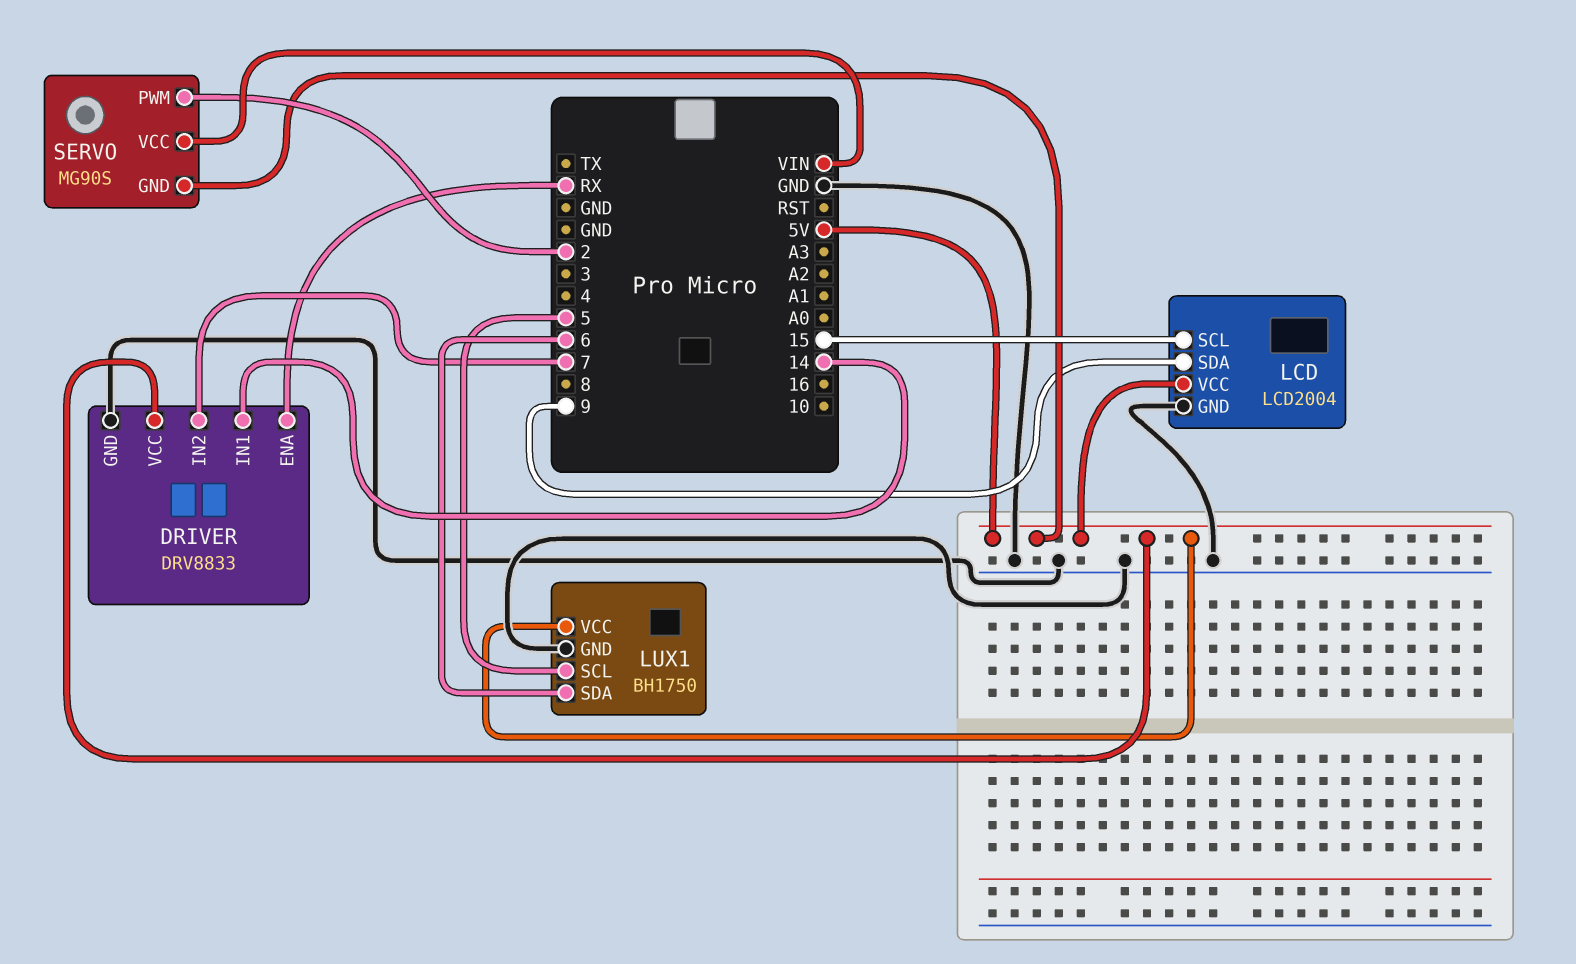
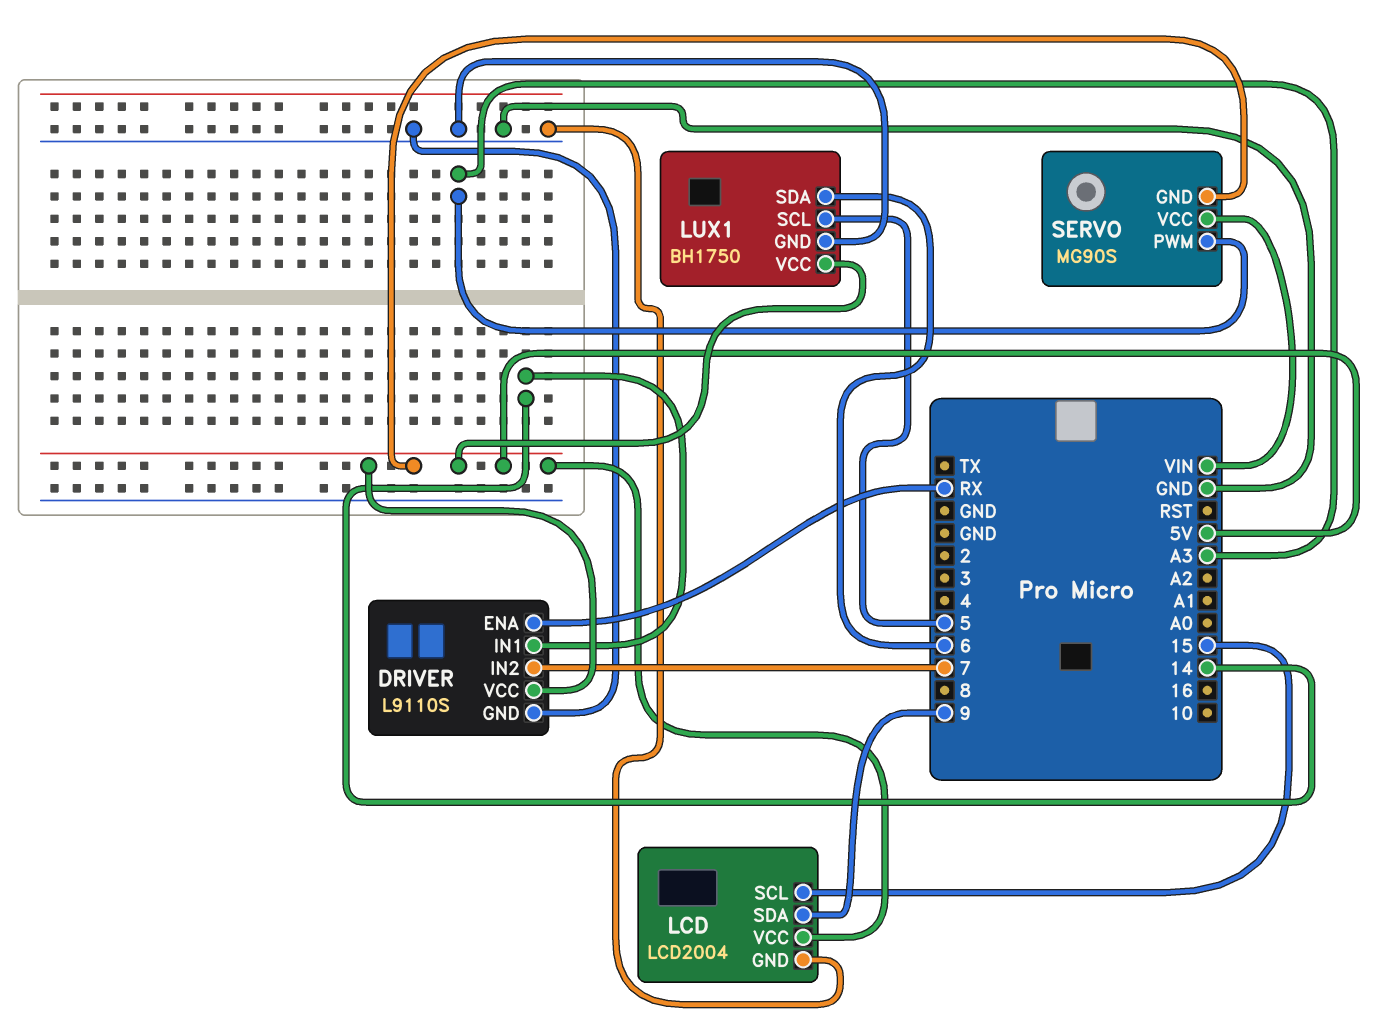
DRIVER: DRV8833 -> L9110S
SERVO pin PWM: 2 -> A3

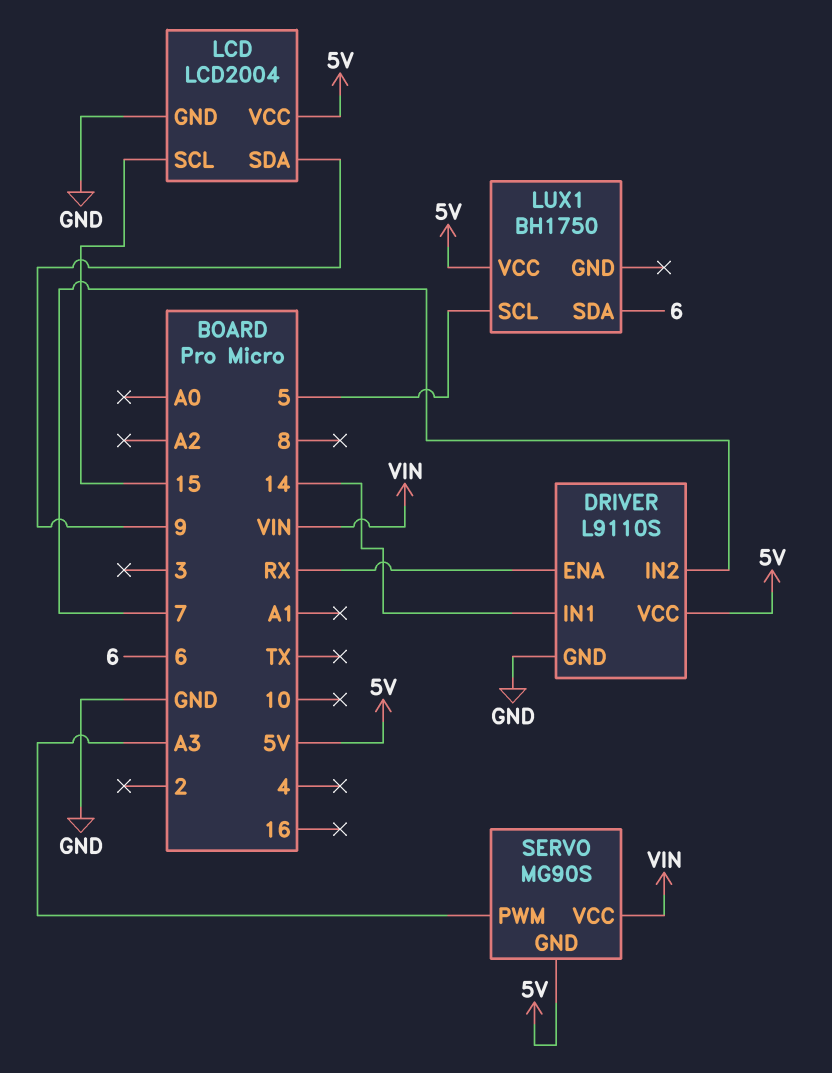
LUX1 pin GND: GND -> none

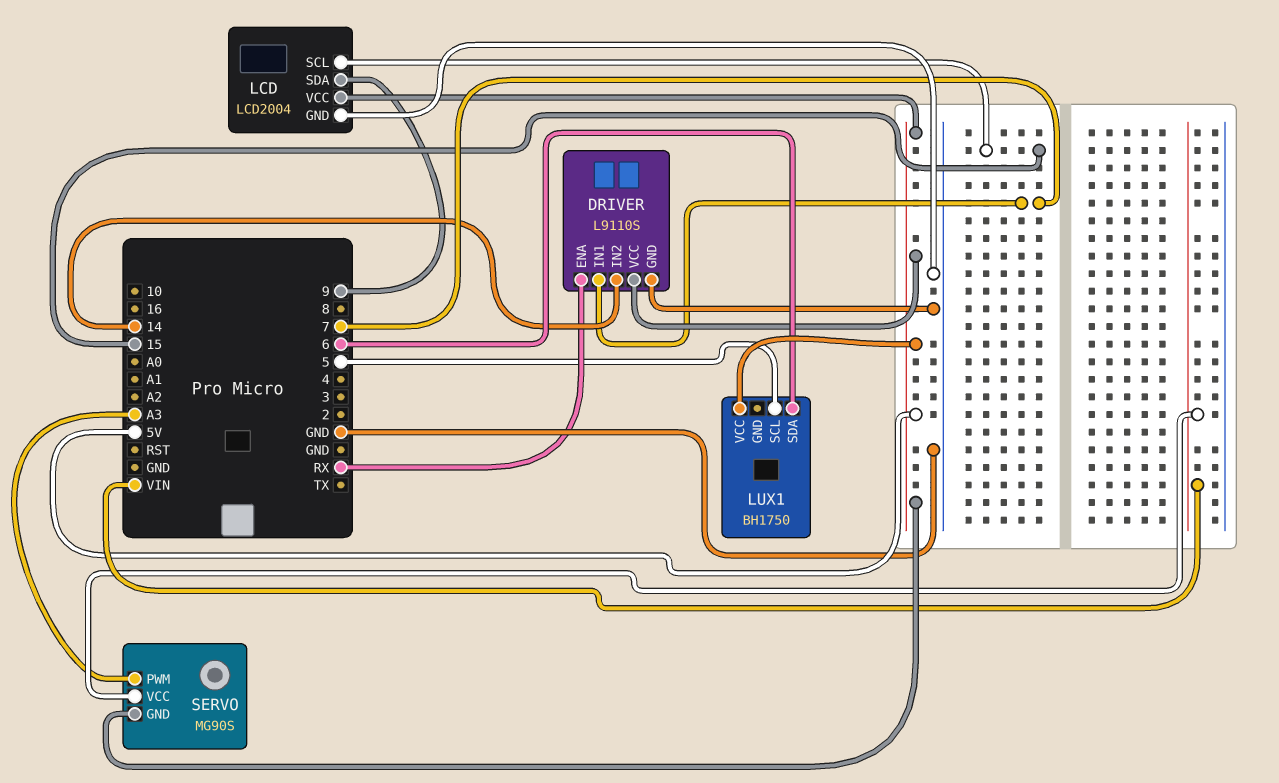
DRIVER pin IN1: 14 -> 7
DRIVER pin IN2: 7 -> 14

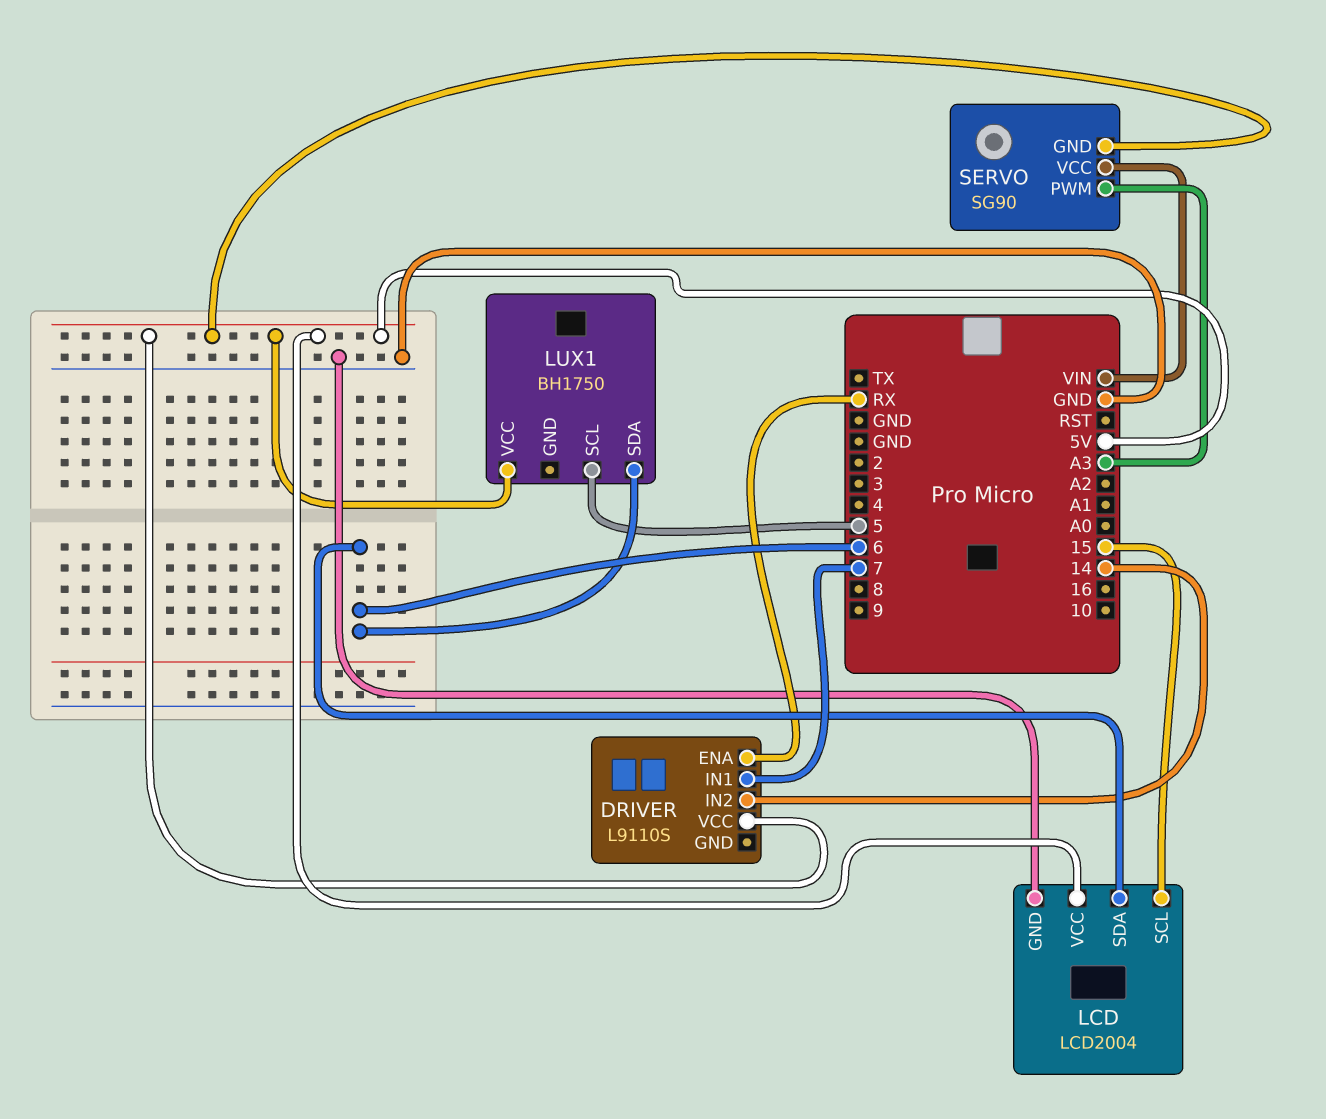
DRIVER pin GND: GND -> none
LCD pin SDA: 9 -> 6
SERVO: MG90S -> SG90

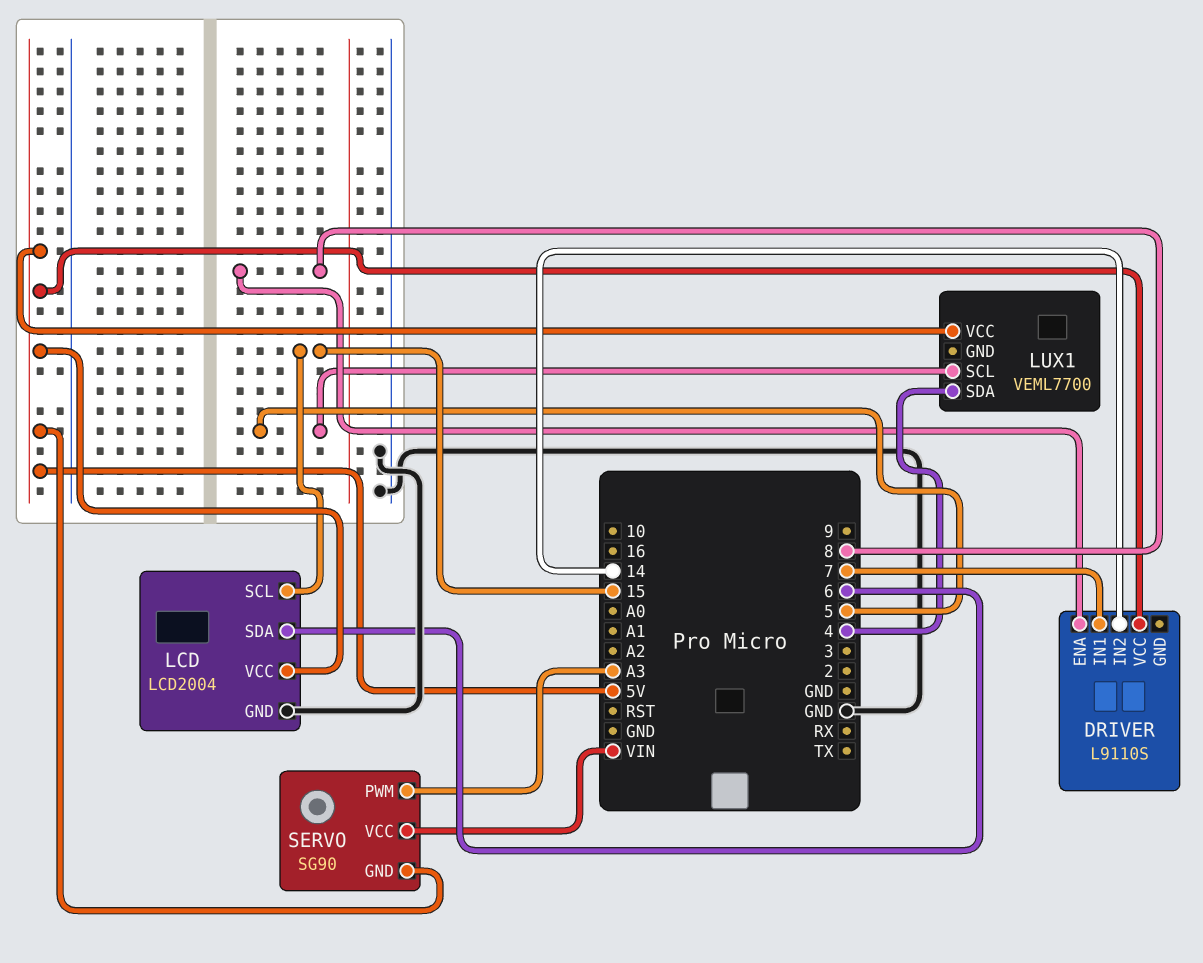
DRIVER pin ENA: RX -> 8
LUX1: BH1750 -> VEML7700
LUX1 pin SDA: 6 -> 4

